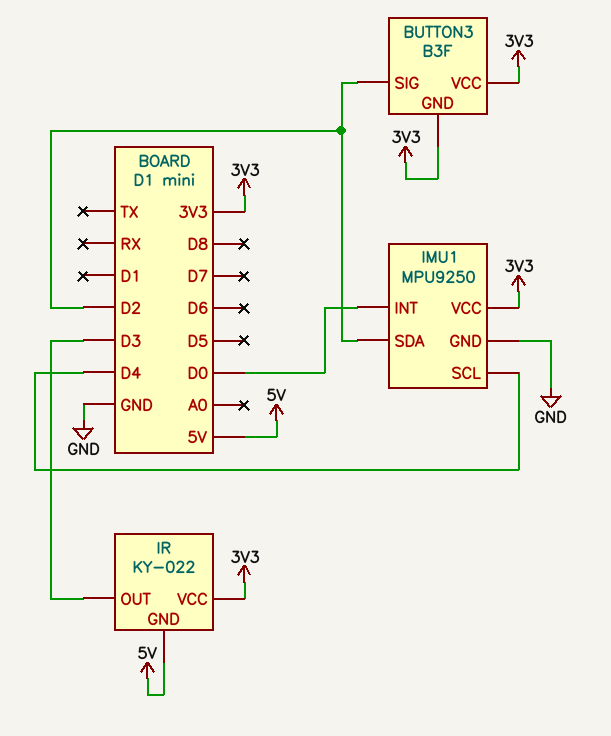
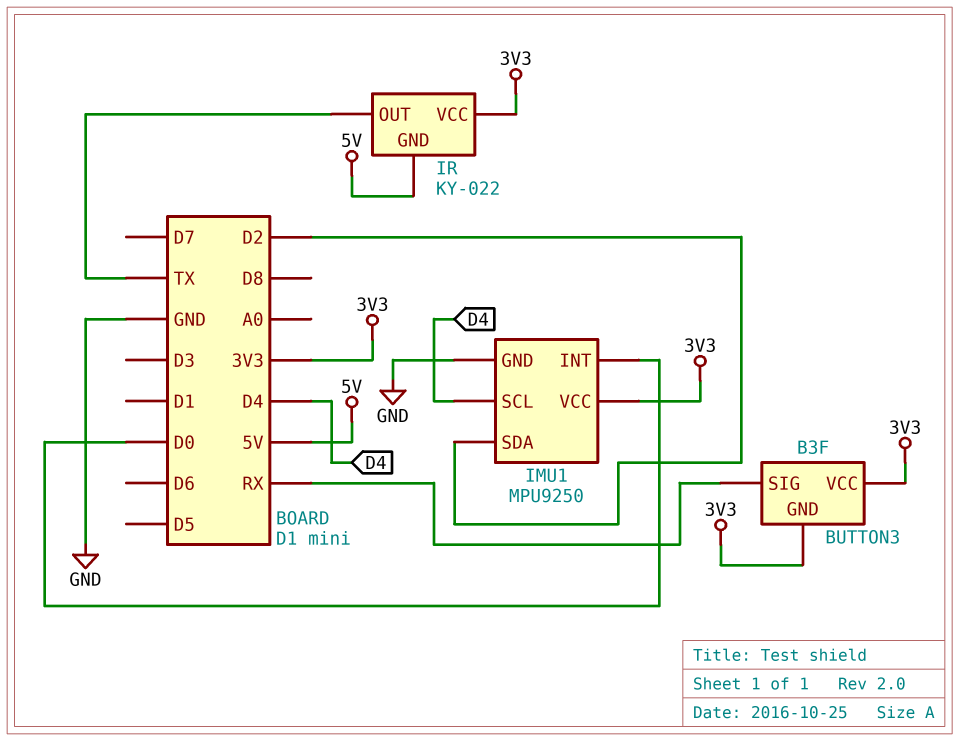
BUTTON3 pin SIG: D2 -> RX
IR pin OUT: D3 -> TX

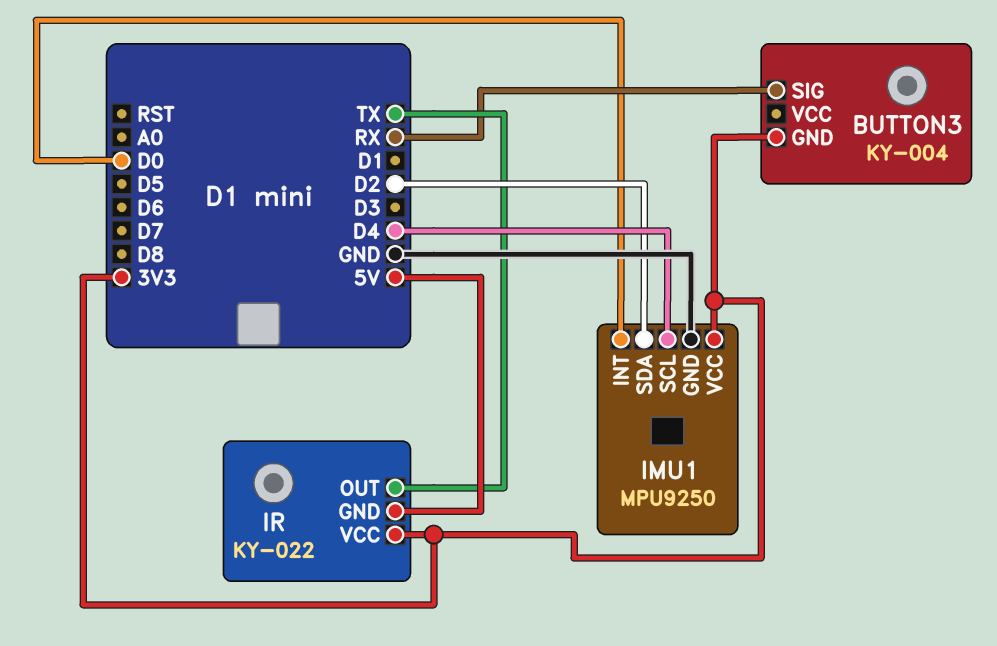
BUTTON3: B3F -> KY-004
BUTTON3 pin VCC: 3V3 -> none

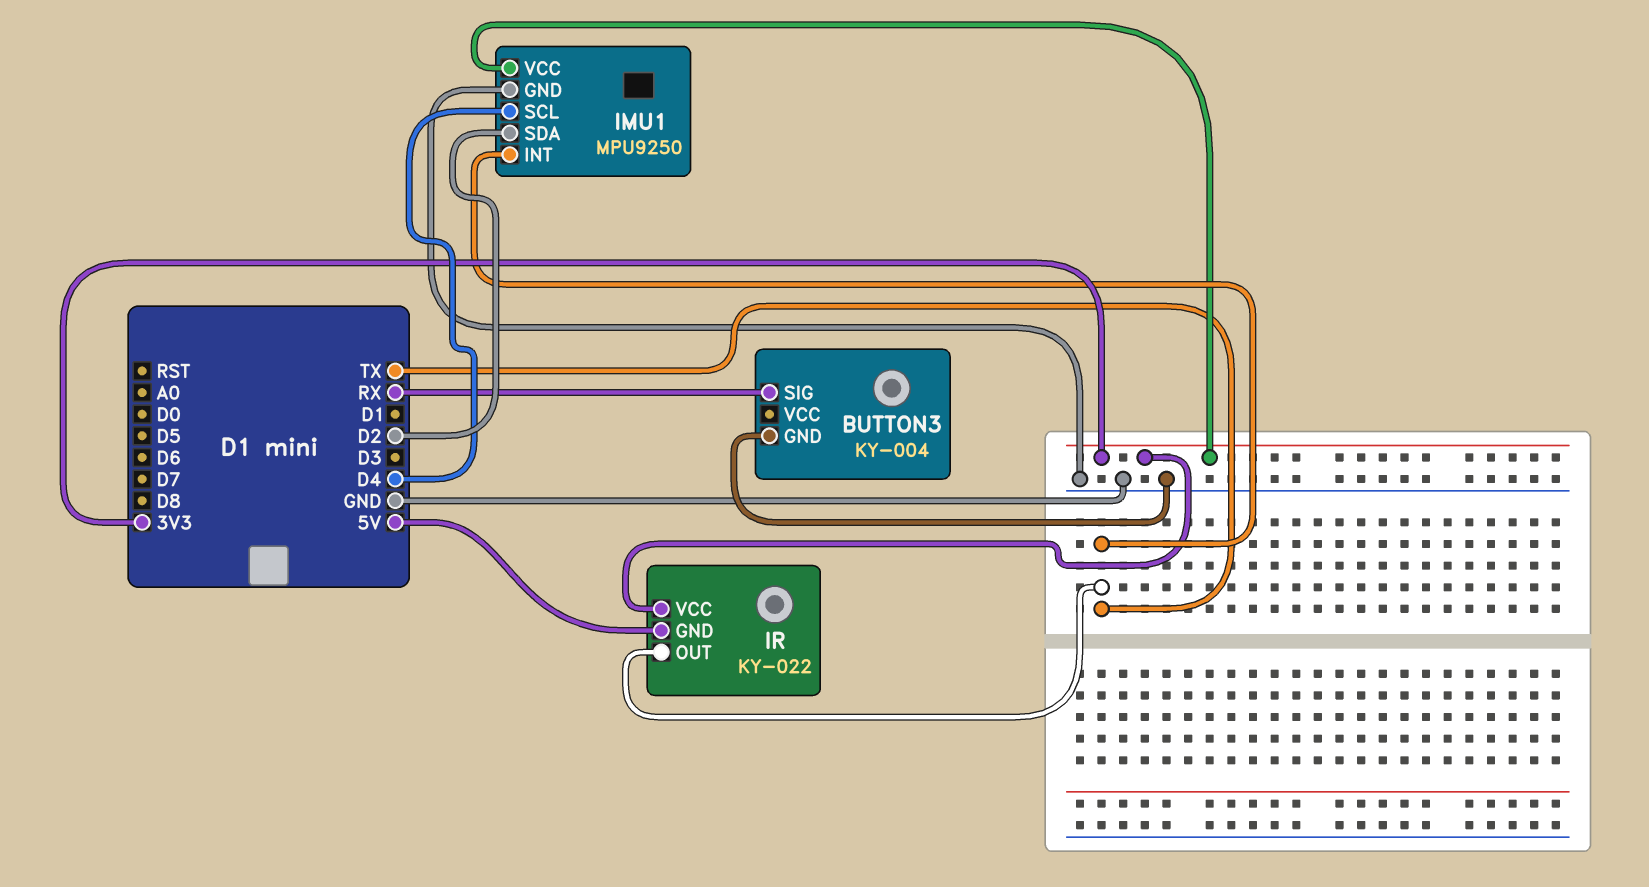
BUTTON3 pin GND: 3V3 -> GND
IMU1 pin INT: D0 -> TX

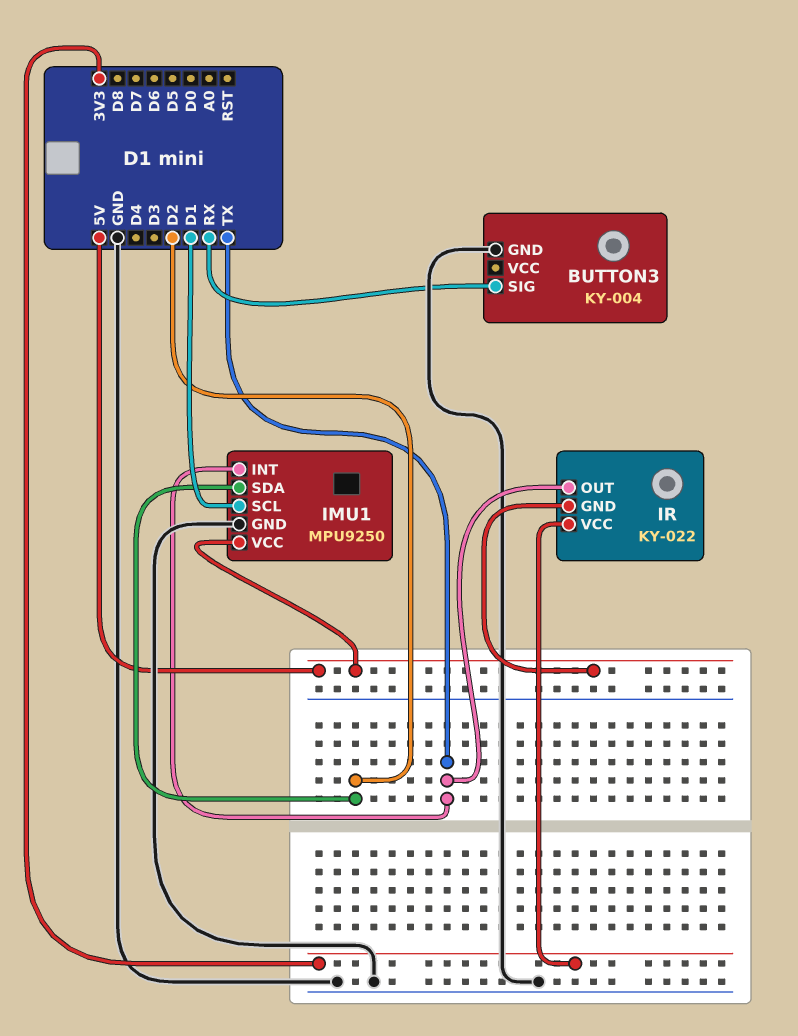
IMU1 pin SCL: D4 -> D1
IMU1 pin VCC: 3V3 -> 5V

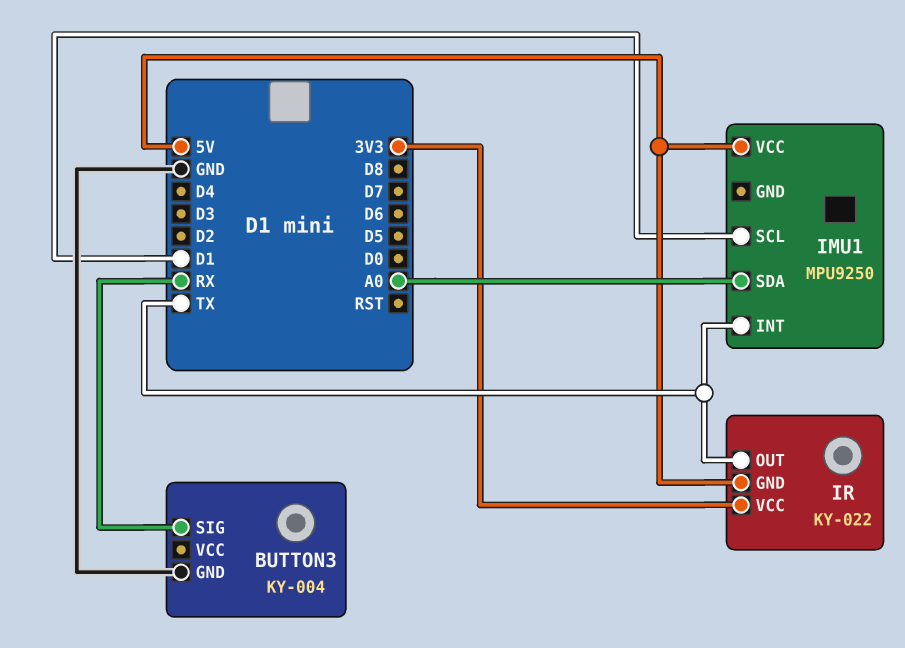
IMU1 pin GND: GND -> none
IMU1 pin SDA: D2 -> A0

